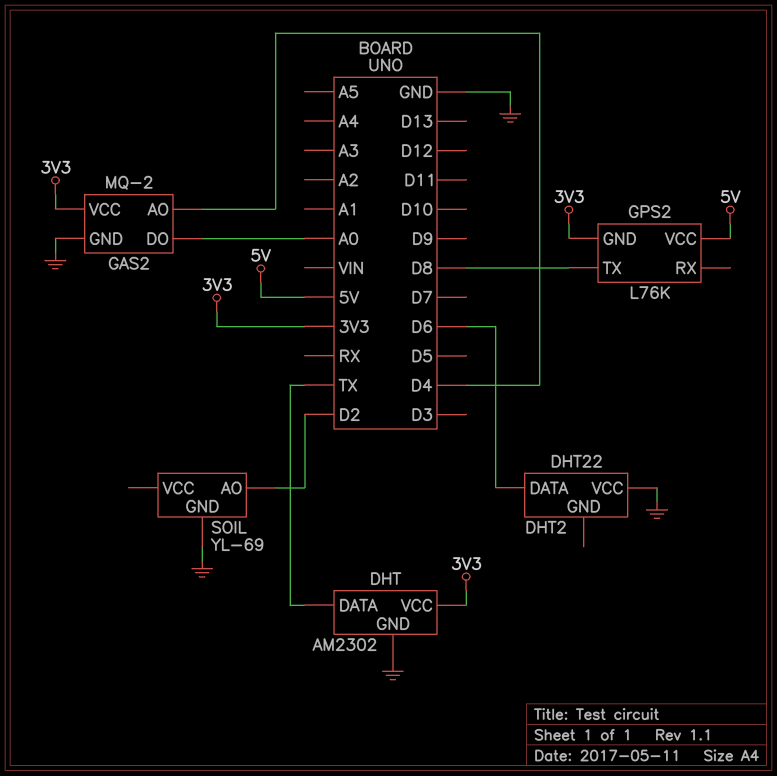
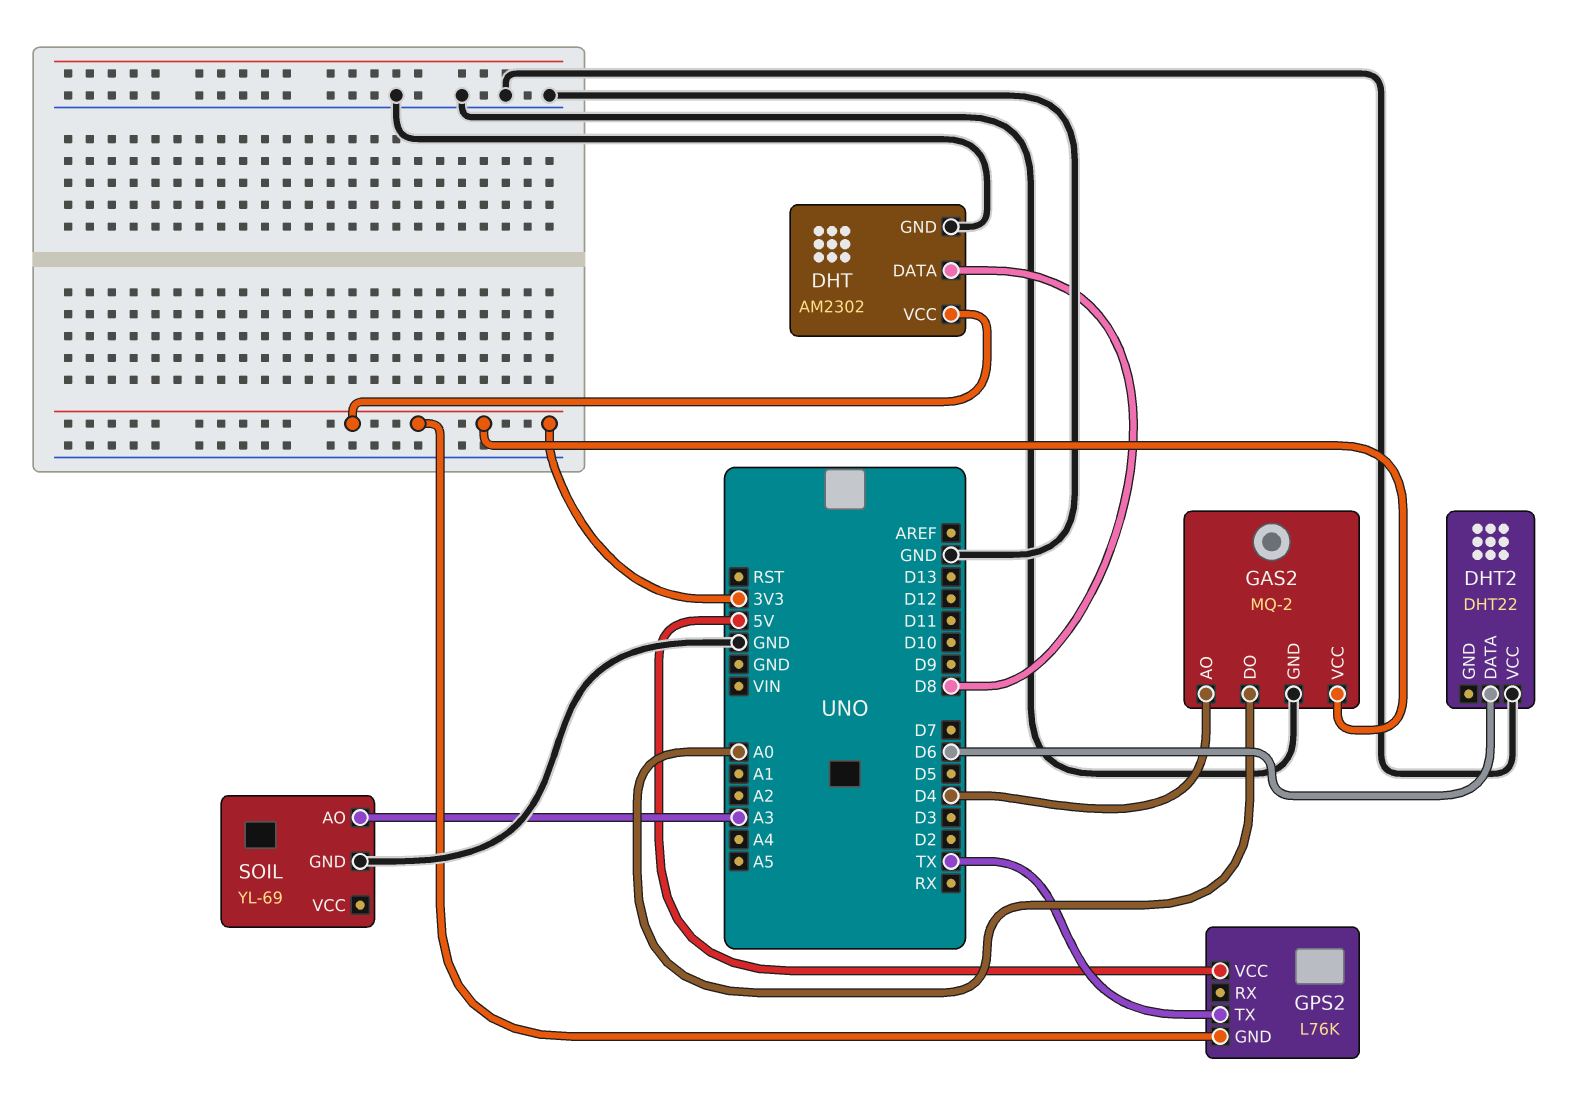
DHT pin DATA: TX -> D8
GPS2 pin TX: D8 -> TX
SOIL pin AO: D2 -> A3

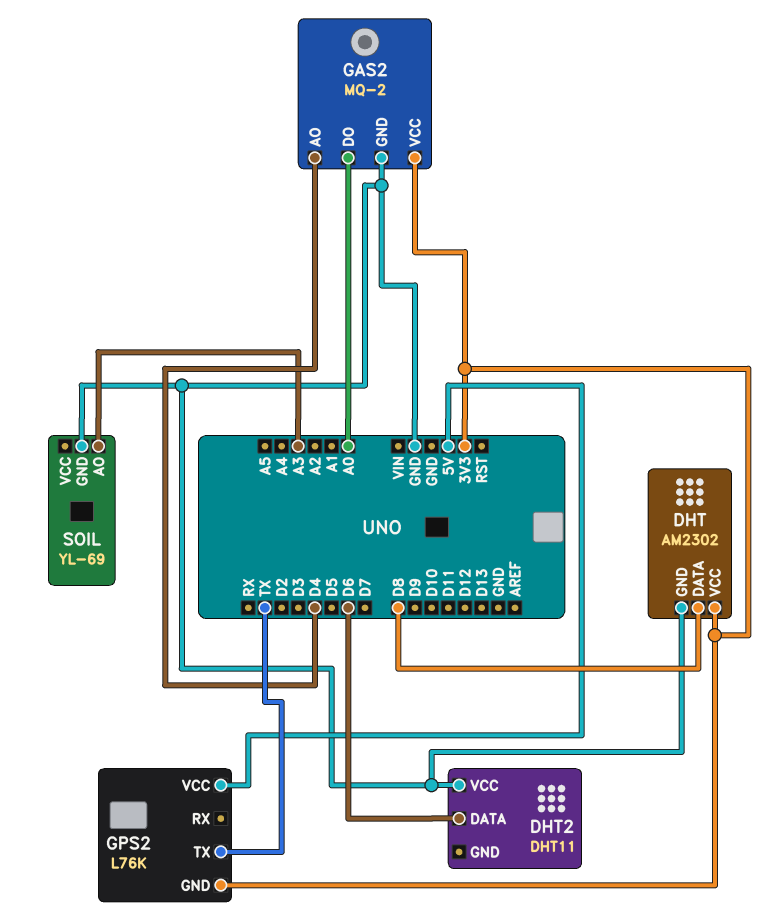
DHT2: DHT22 -> DHT11

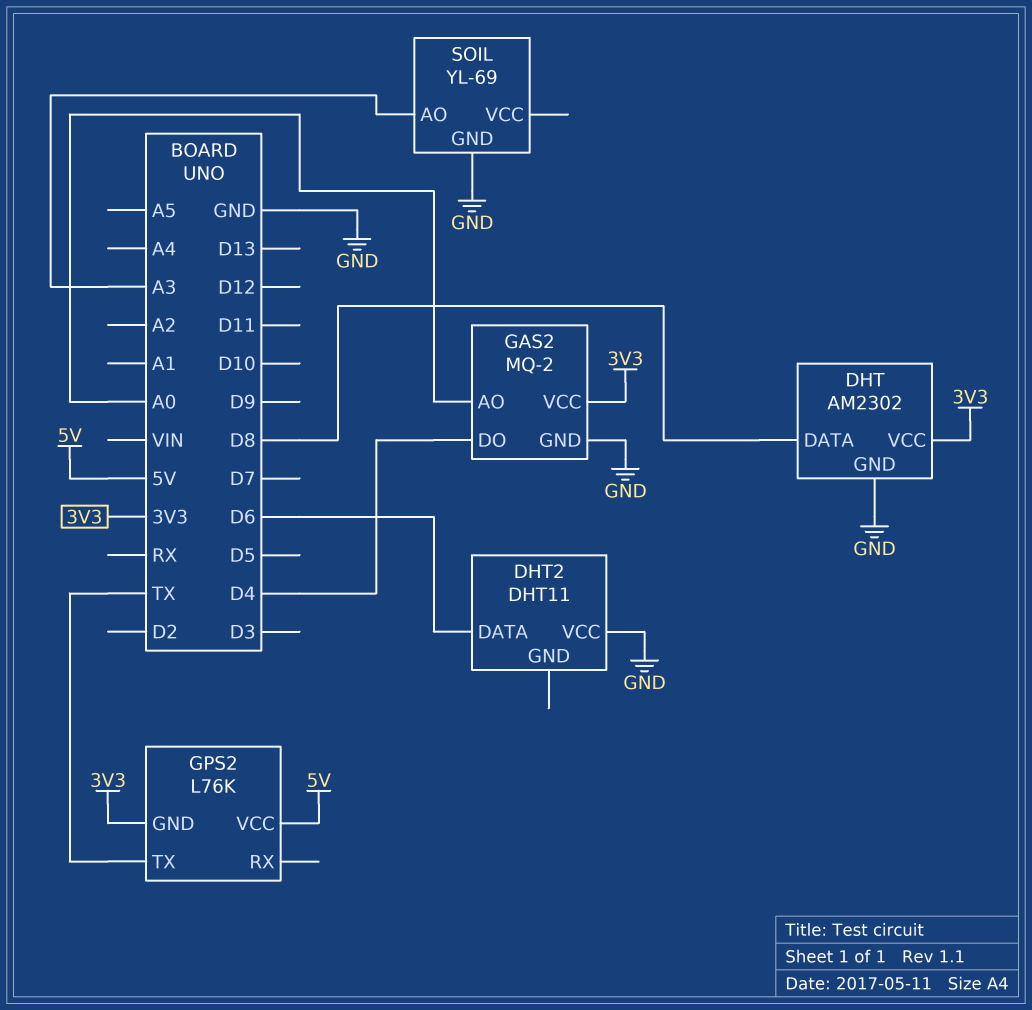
GAS2 pin AO: D4 -> A0
GAS2 pin DO: A0 -> D4

